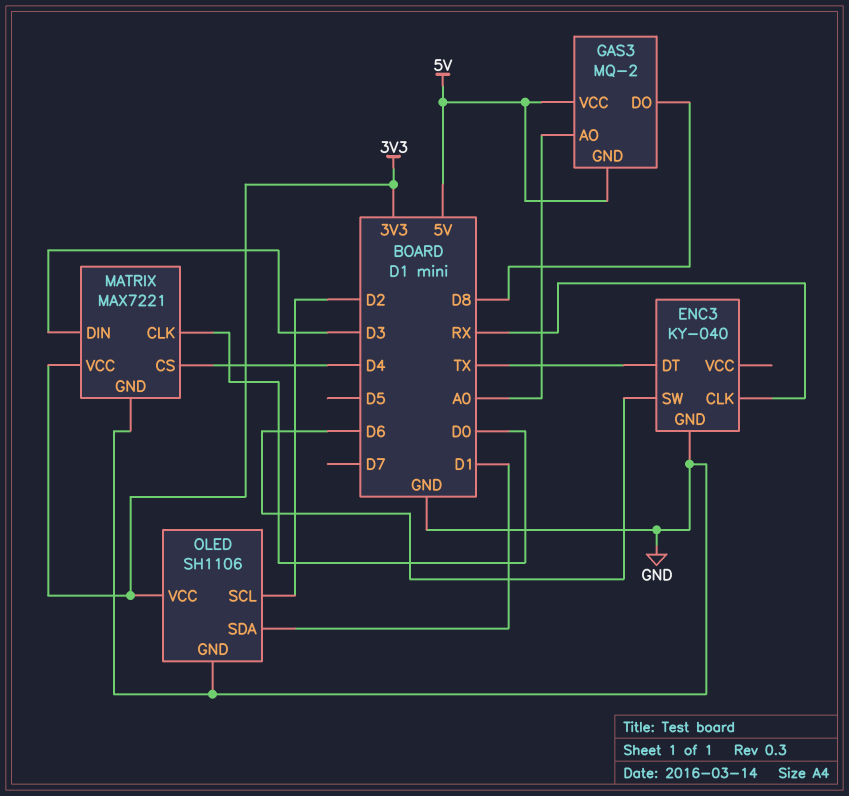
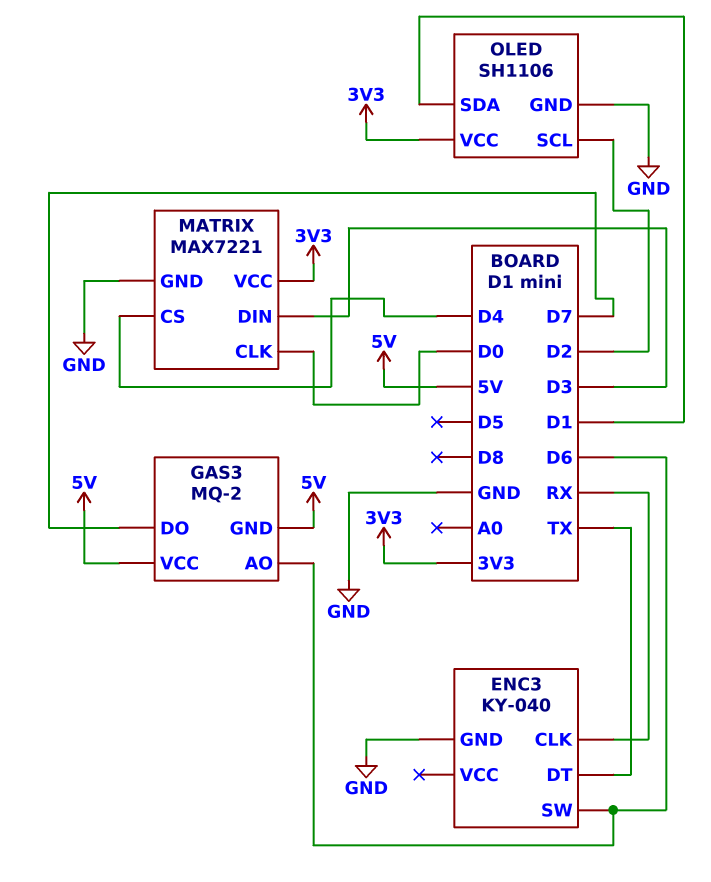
GAS3 pin AO: A0 -> D6
GAS3 pin DO: D8 -> D7

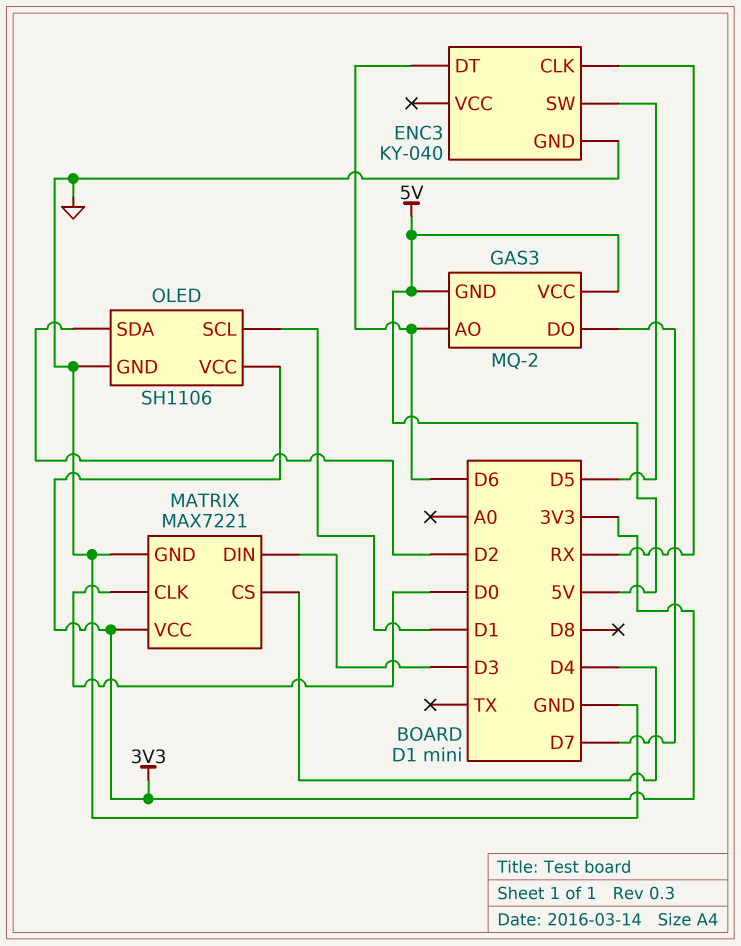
ENC3 pin DT: TX -> D6
ENC3 pin SW: D6 -> D5
OLED pin SCL: D2 -> D1
OLED pin SDA: D1 -> D2

